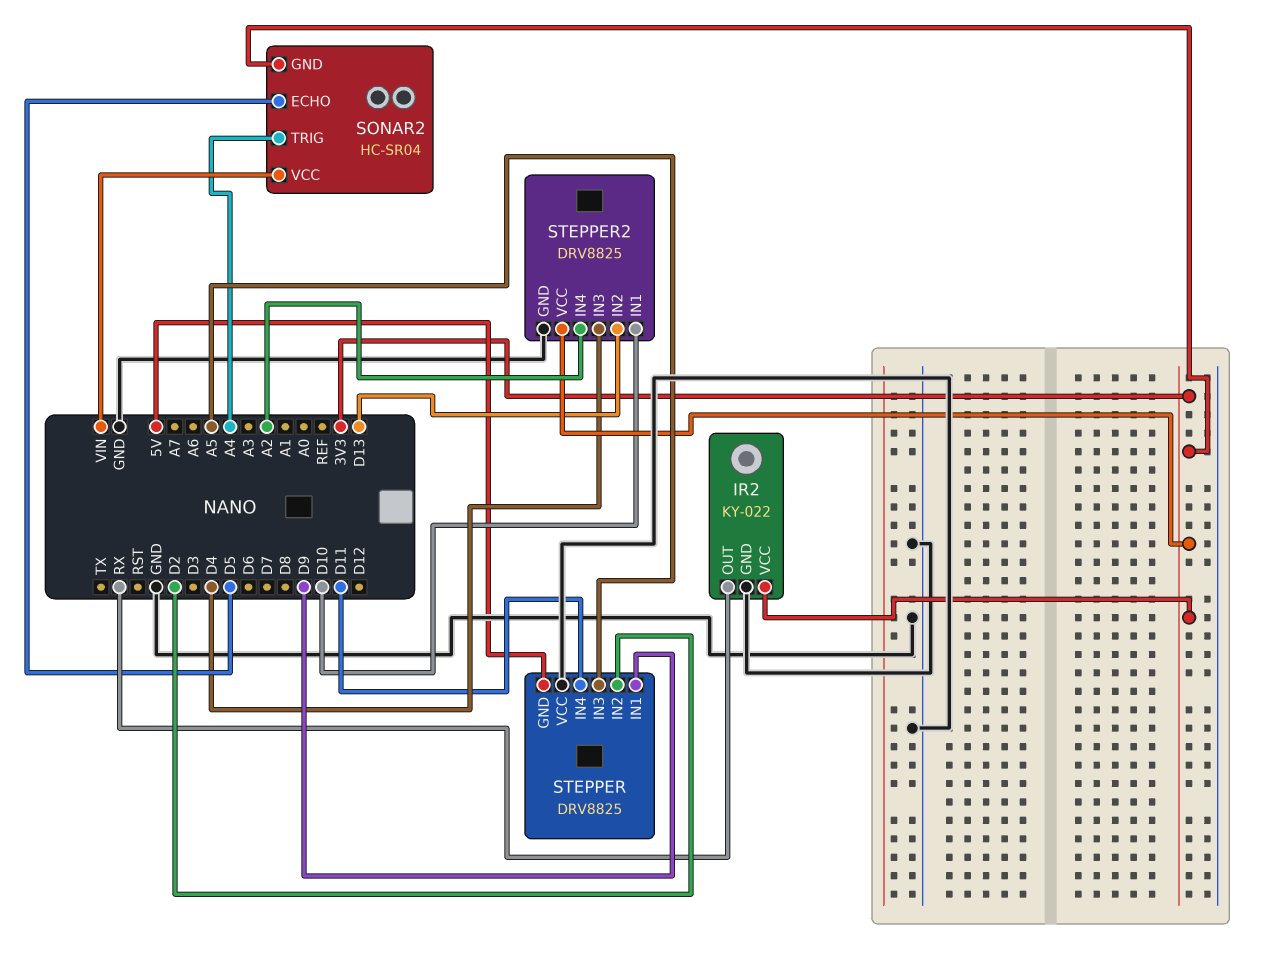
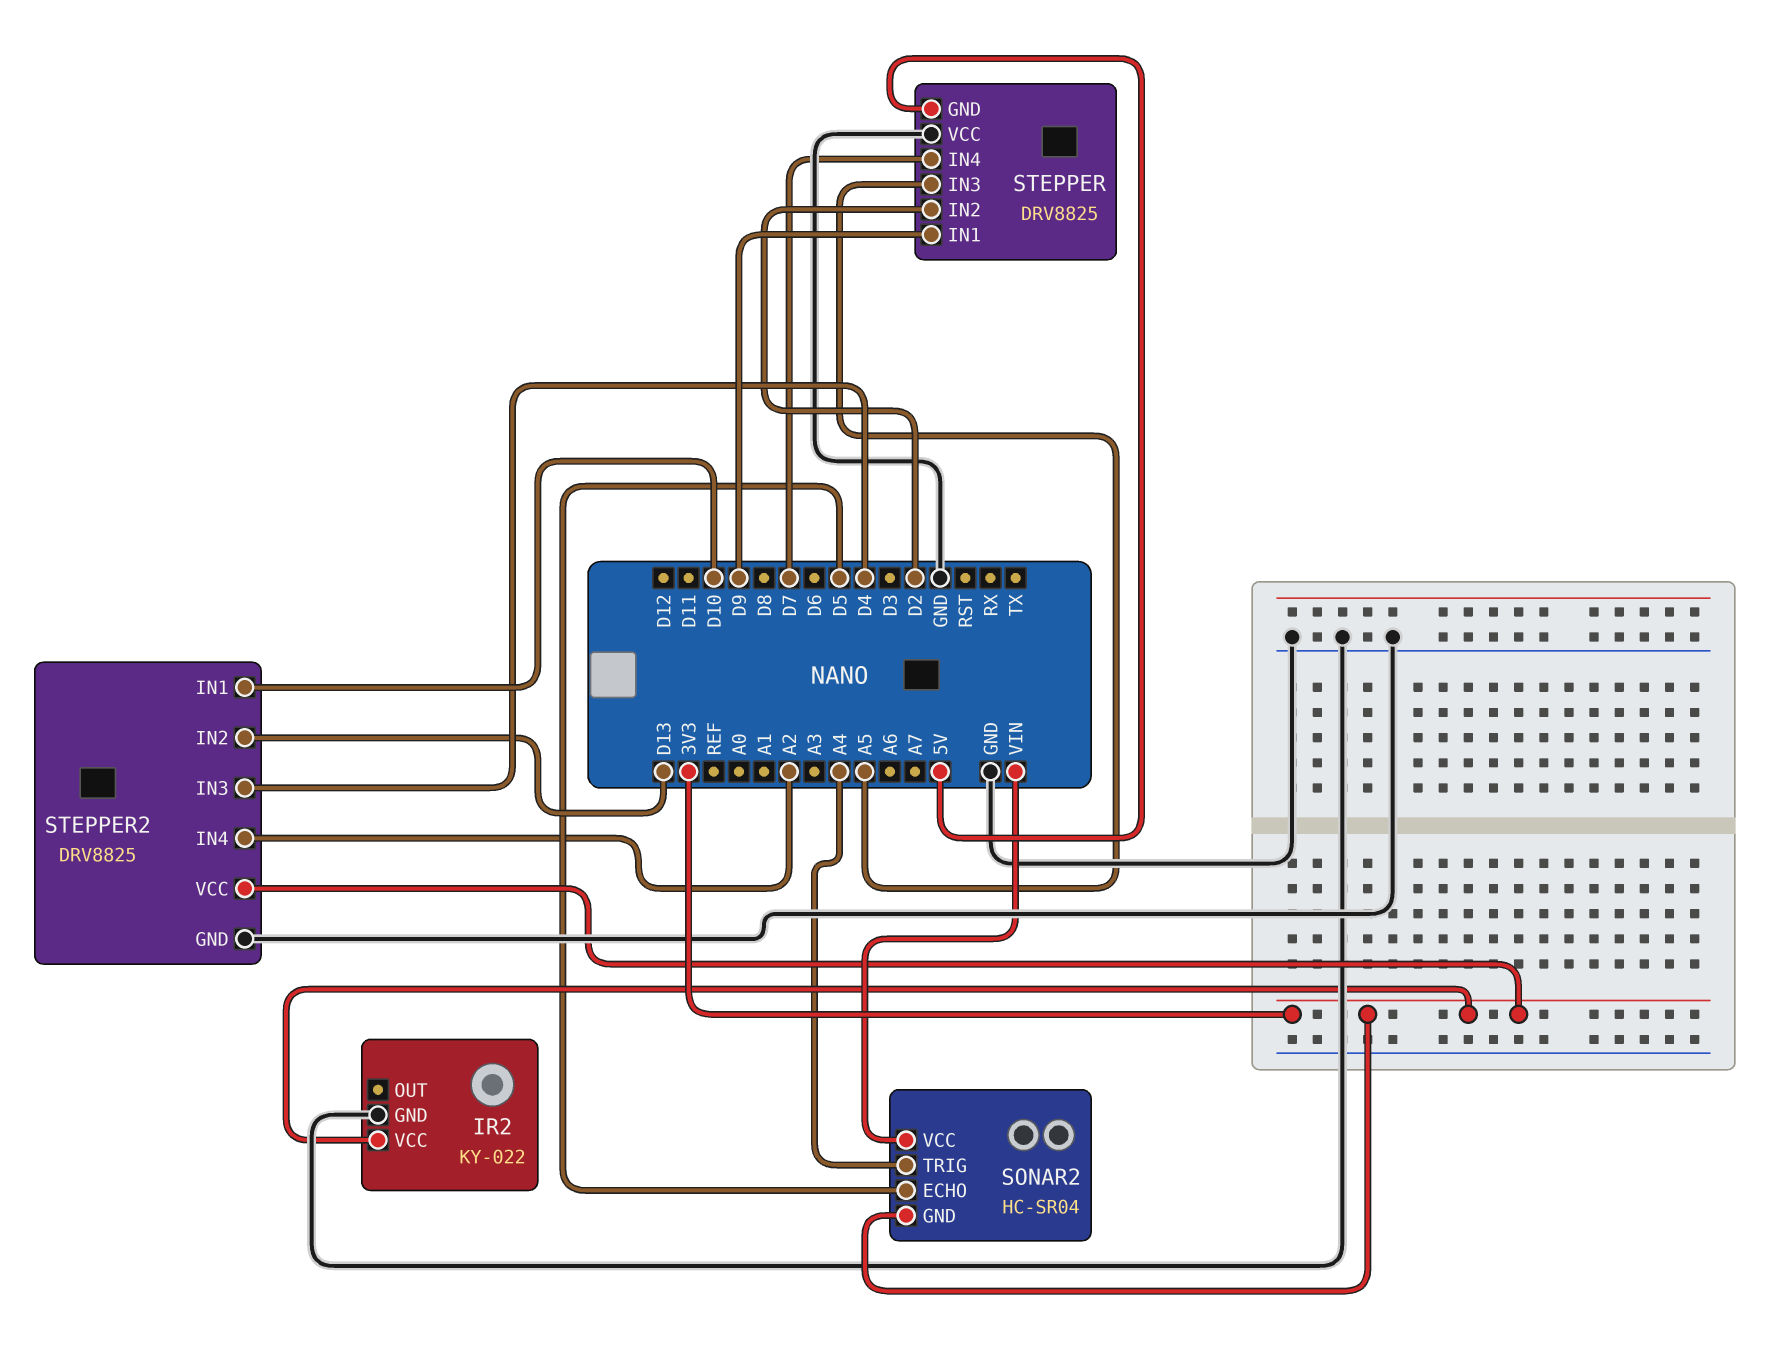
IR2 pin OUT: RX -> none
STEPPER pin IN4: D11 -> D7

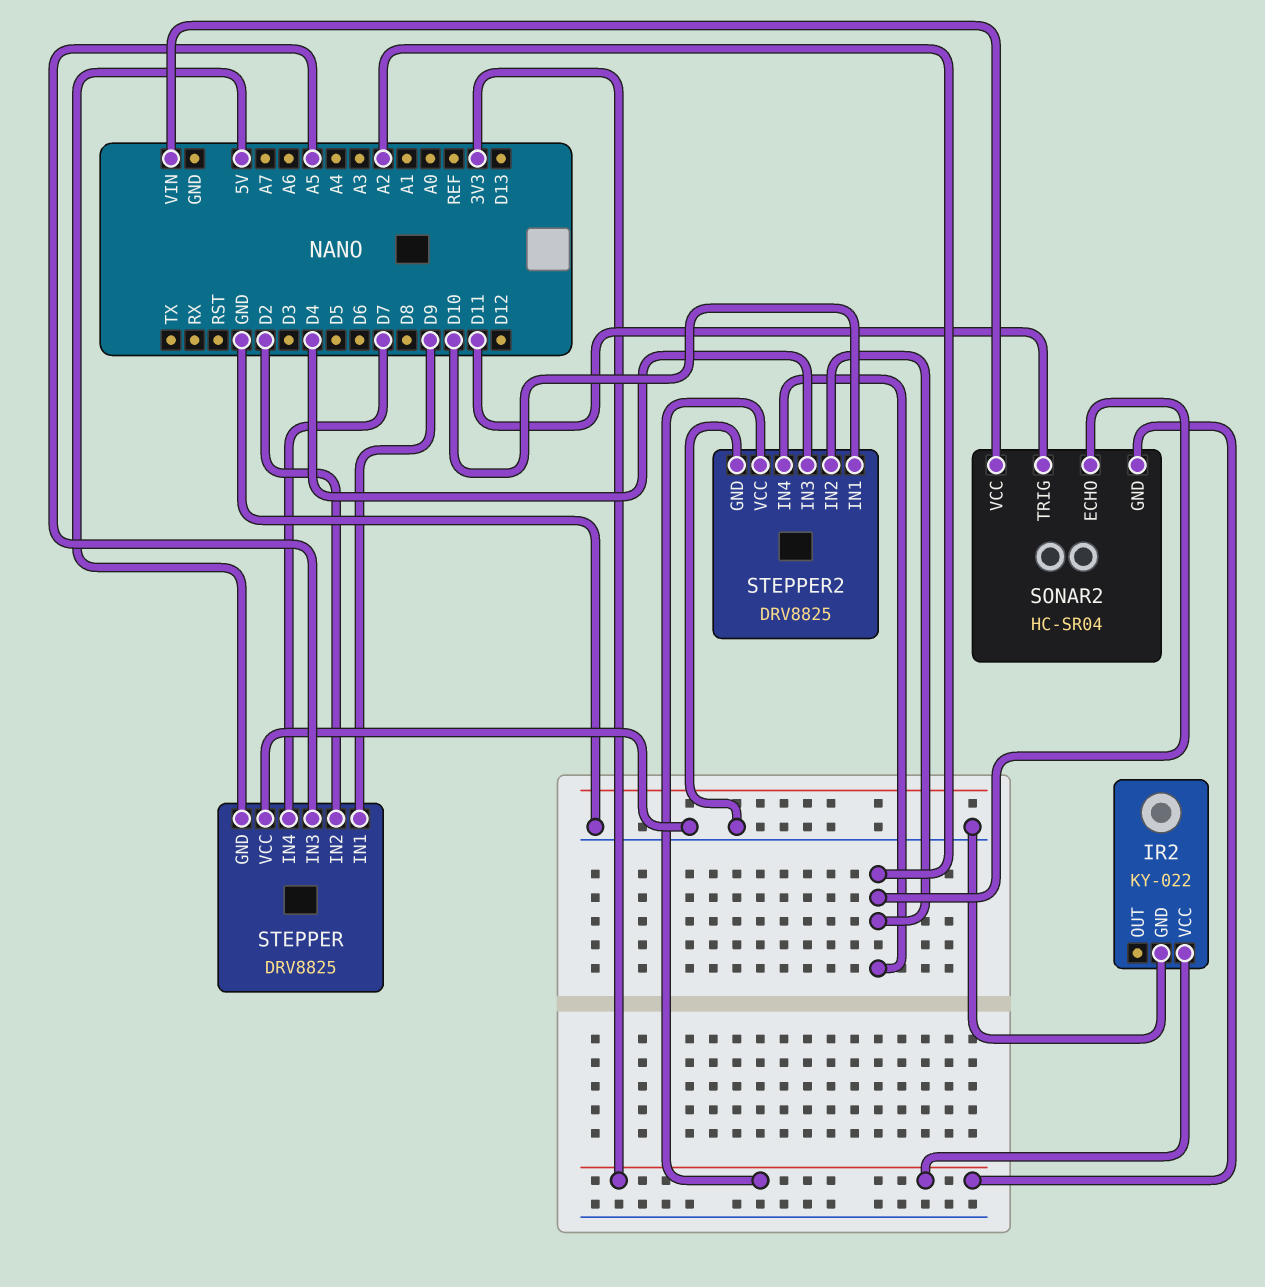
SONAR2 pin ECHO: D5 -> A2
SONAR2 pin TRIG: A4 -> D11
STEPPER2 pin IN2: D13 -> A2

